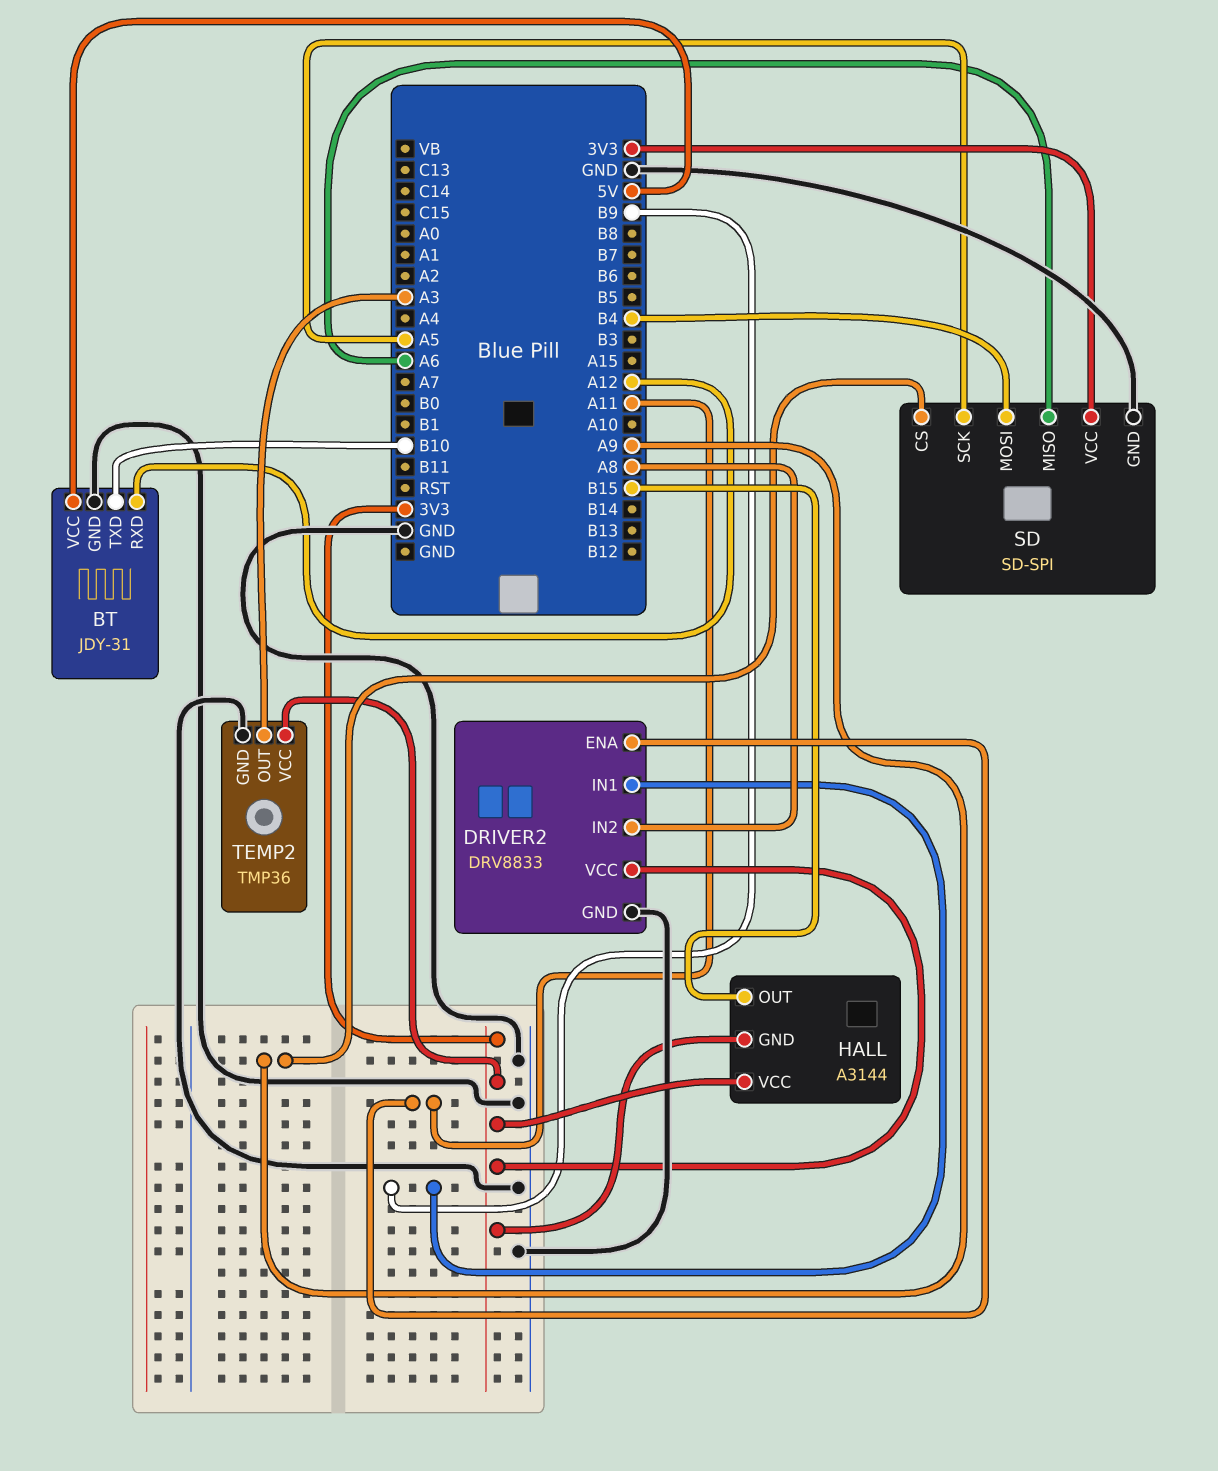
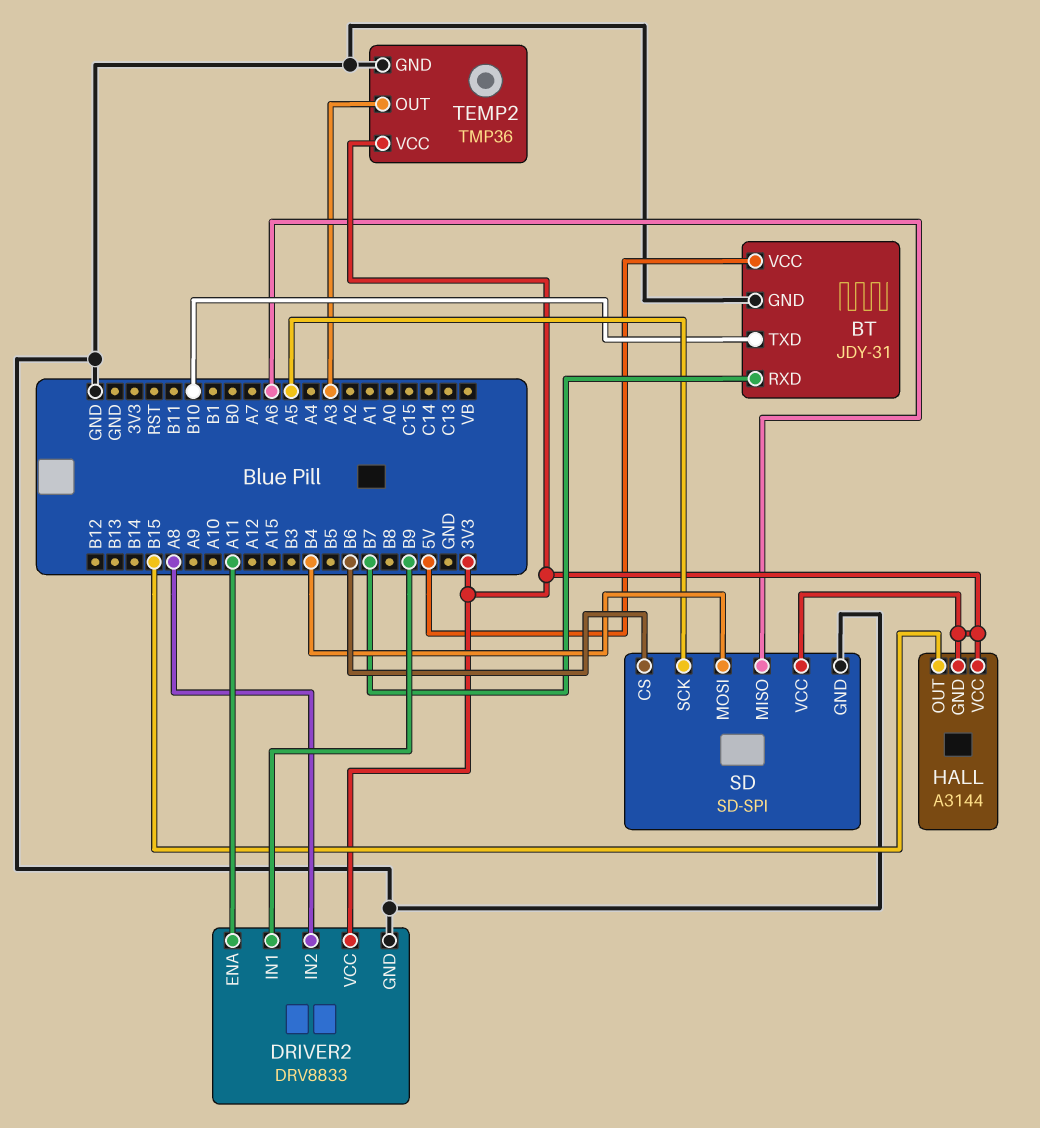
BT pin RXD: A12 -> B7
SD pin CS: A9 -> B6

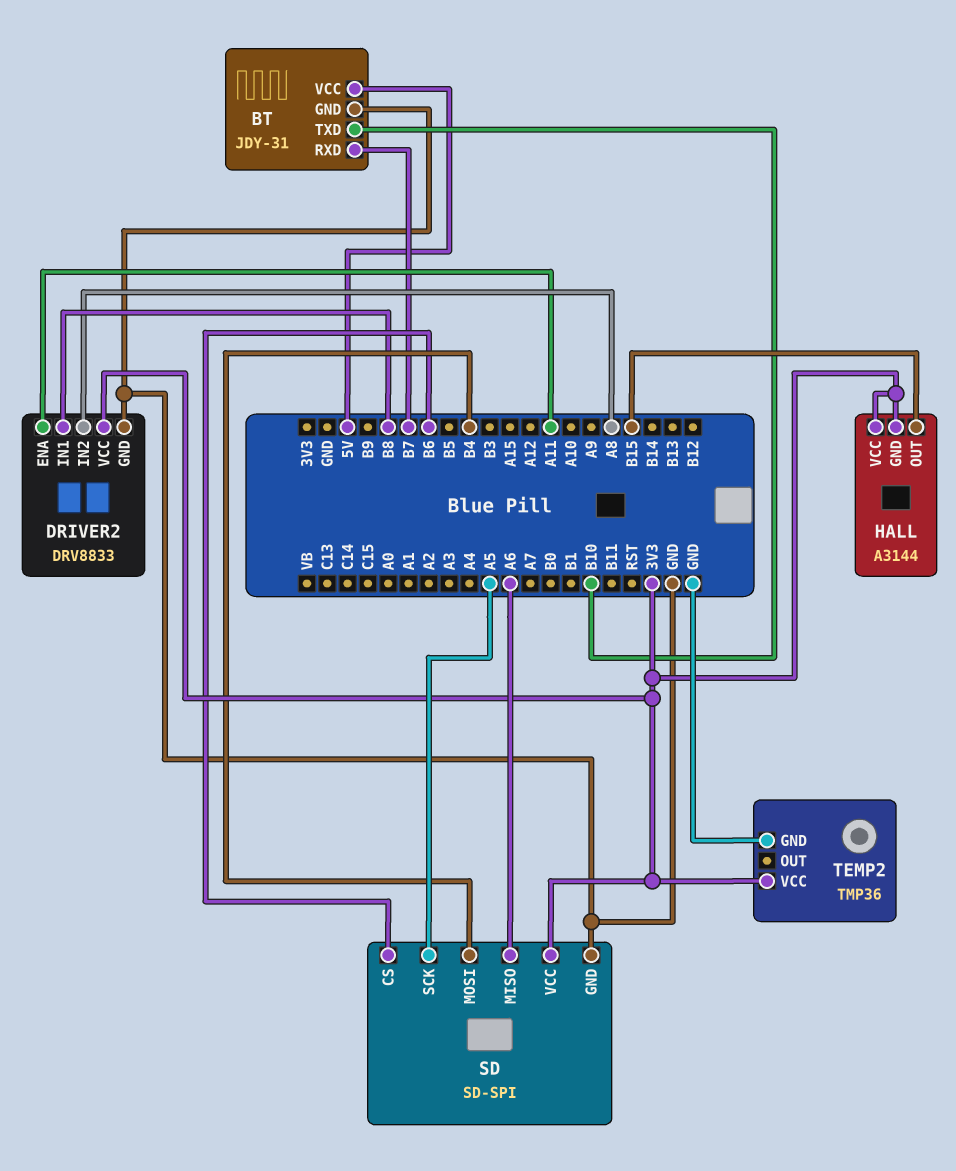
DRIVER2 pin IN1: B9 -> B8
TEMP2 pin OUT: A3 -> none

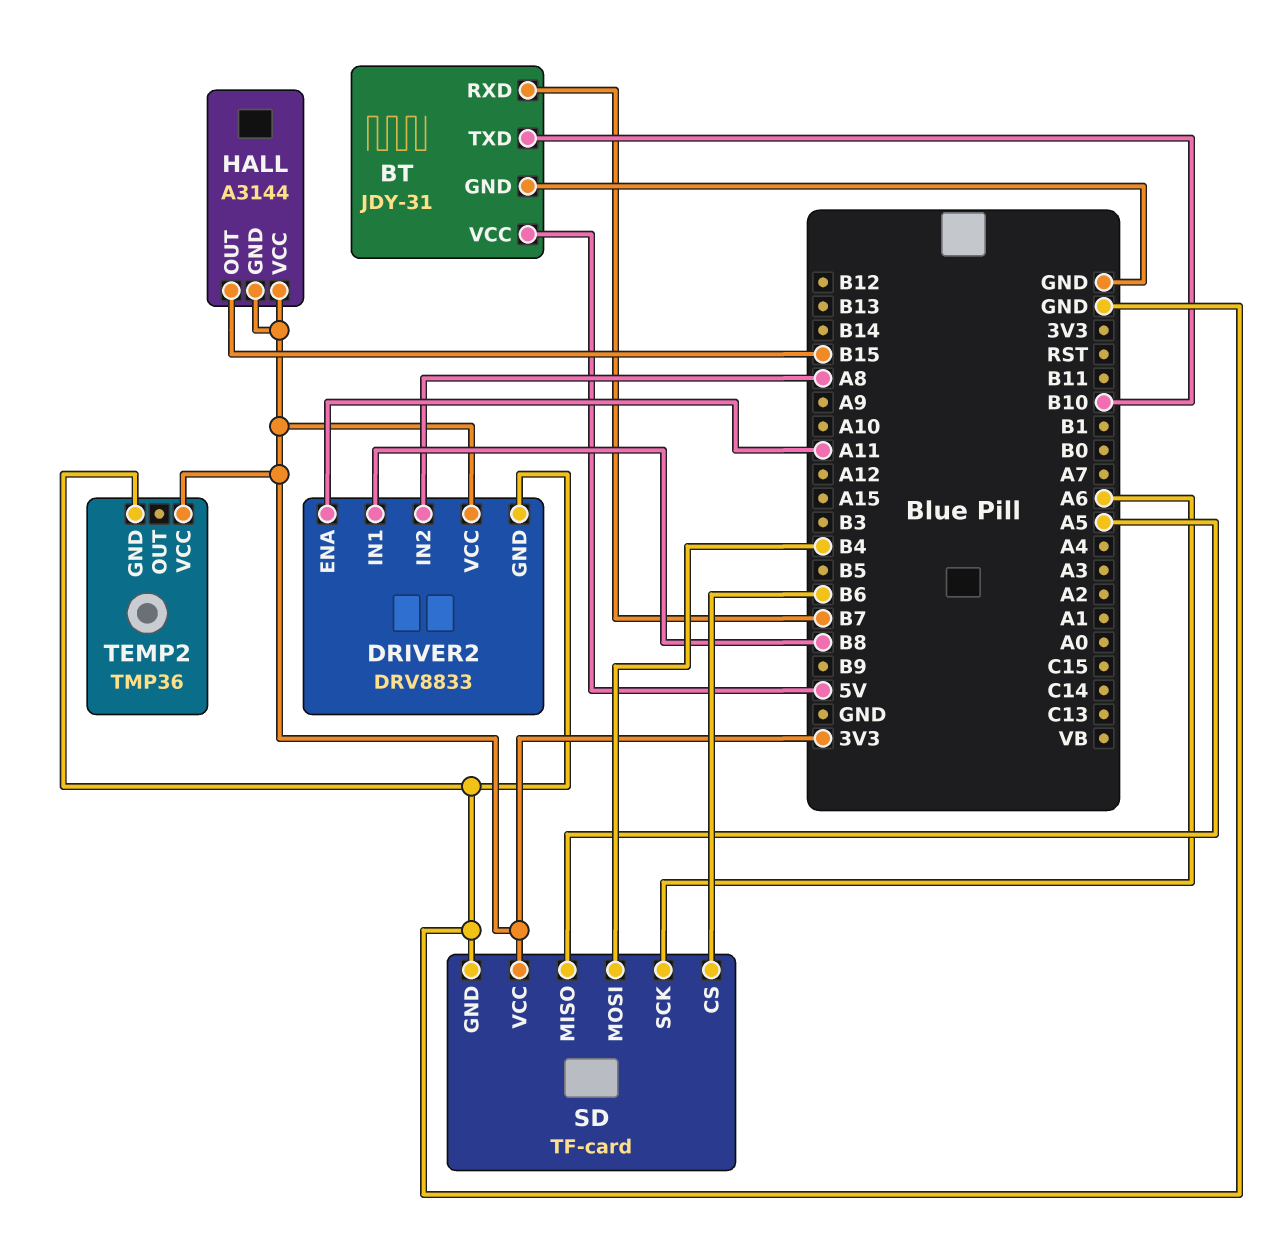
SD: SD-SPI -> TF-card
SD pin MISO: A6 -> A5
SD pin SCK: A5 -> A6

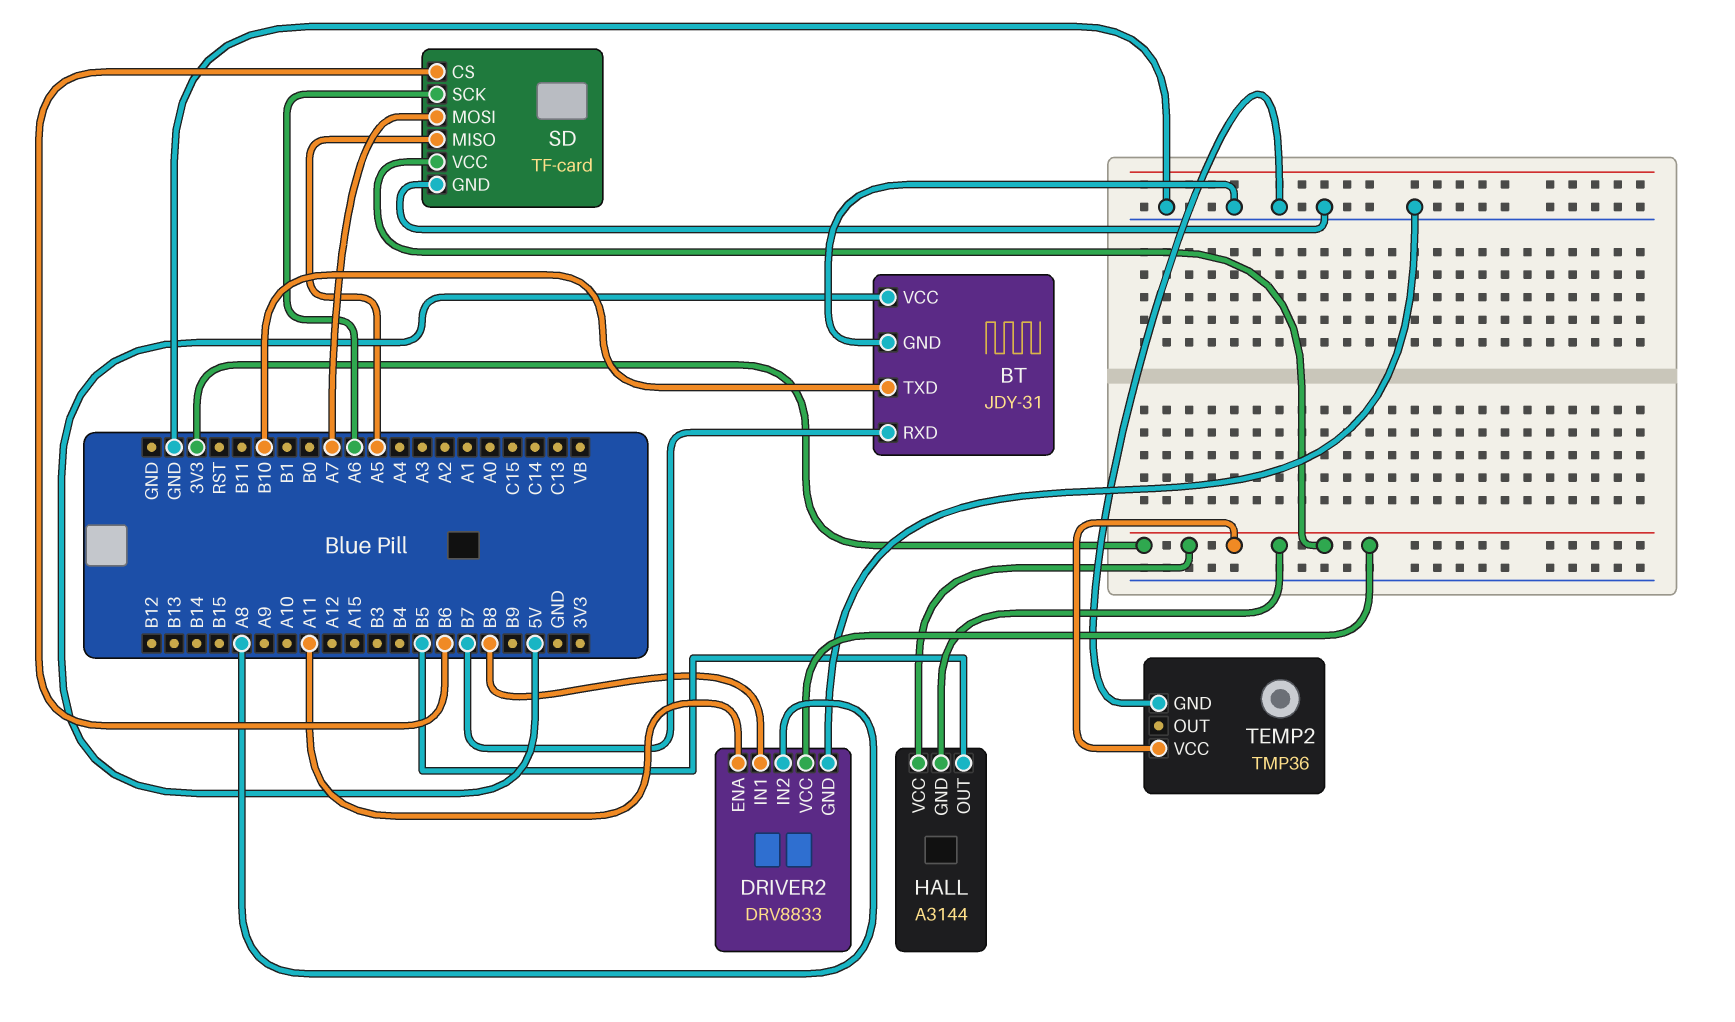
HALL pin OUT: B15 -> B5
SD pin MOSI: B4 -> A7

